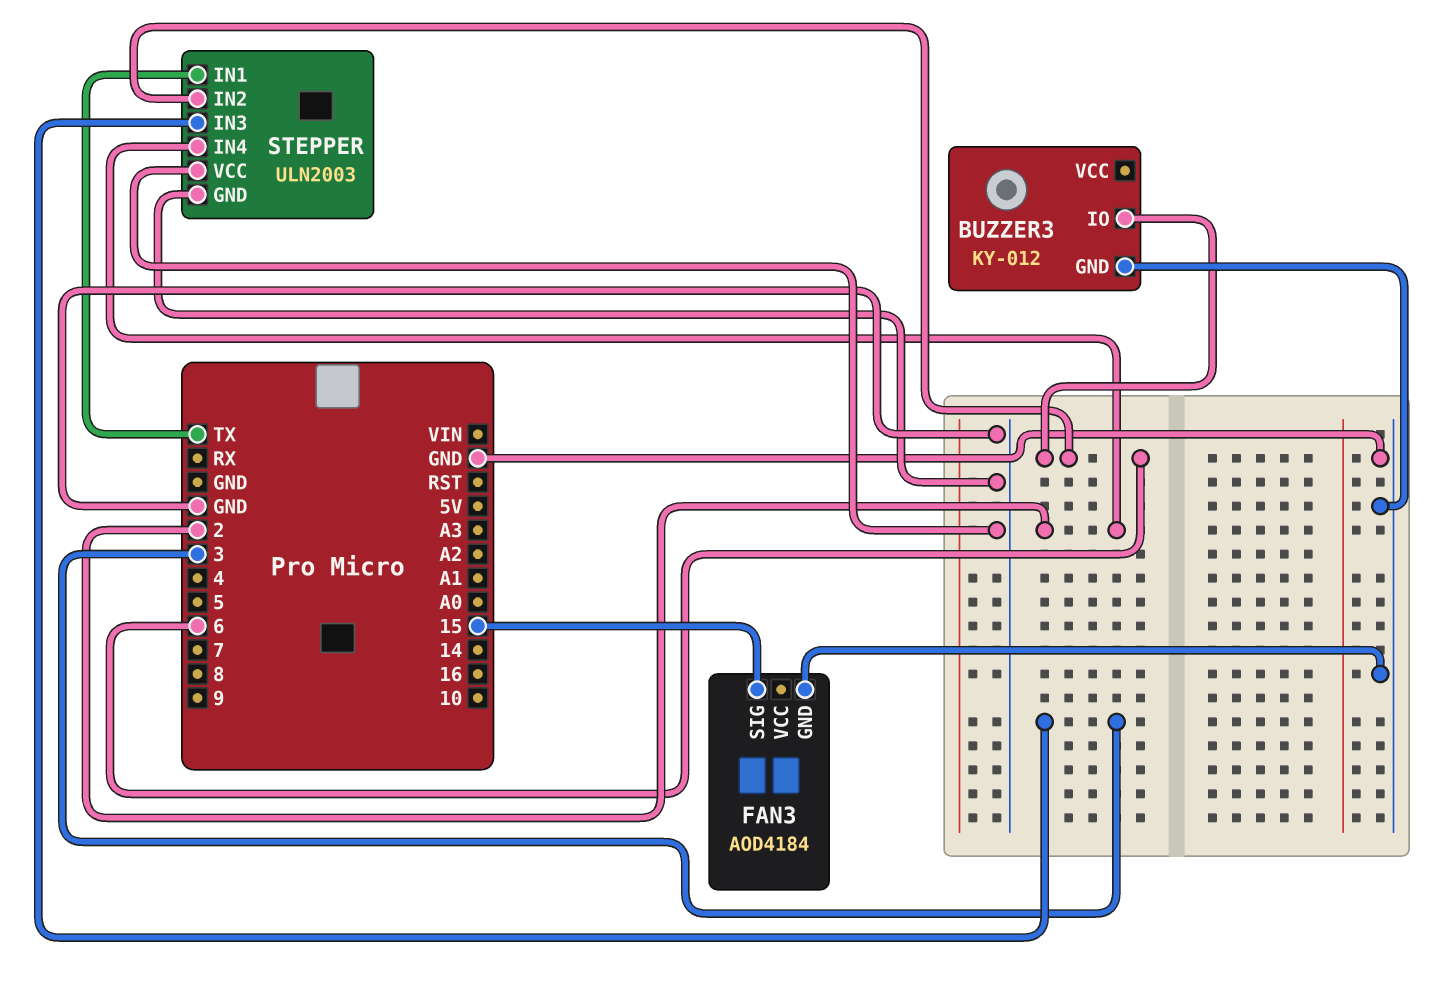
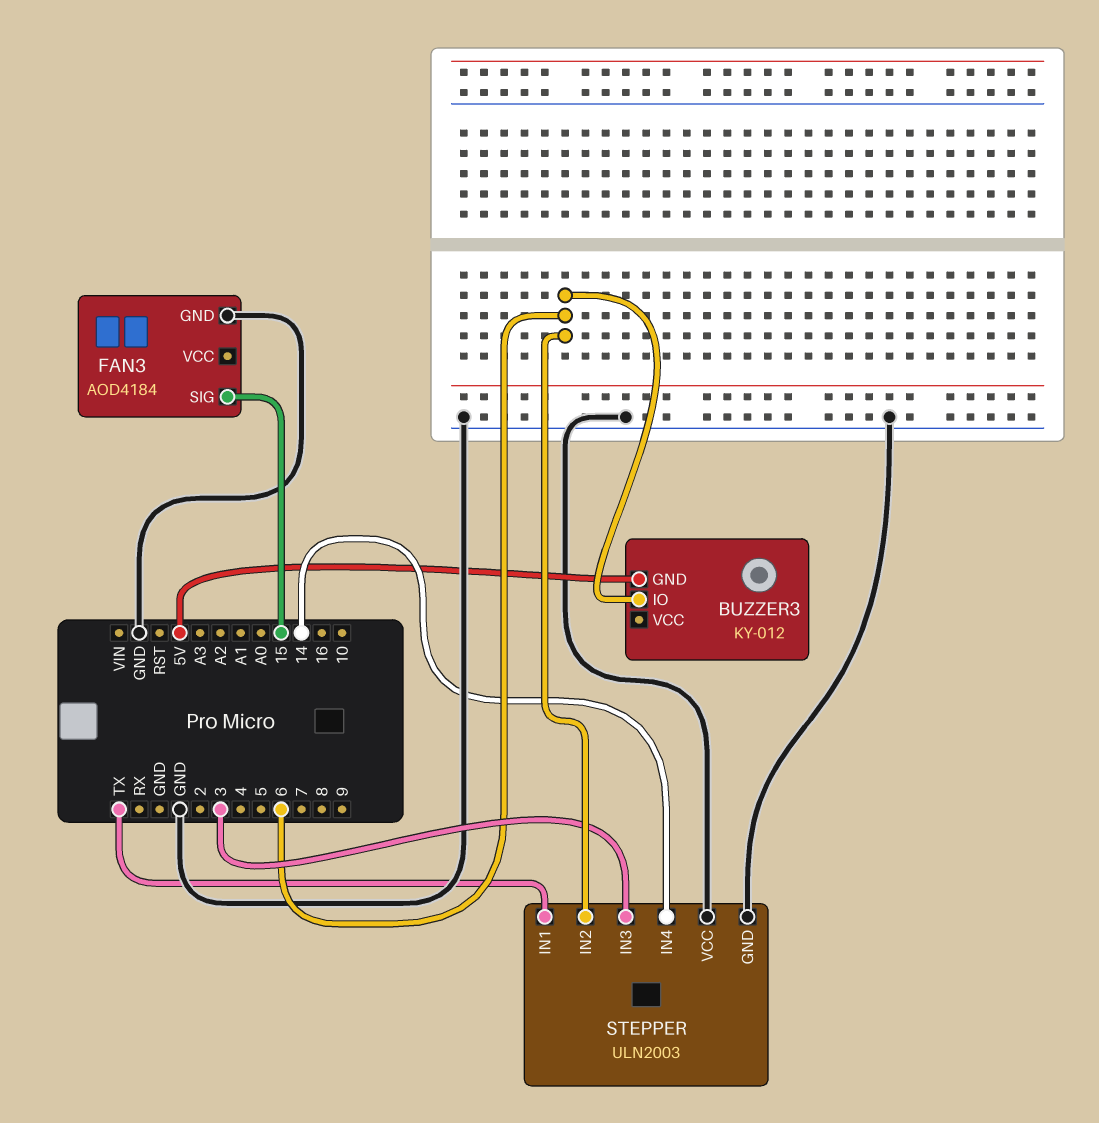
BUZZER3 pin GND: GND -> 5V
STEPPER pin IN4: 2 -> 14

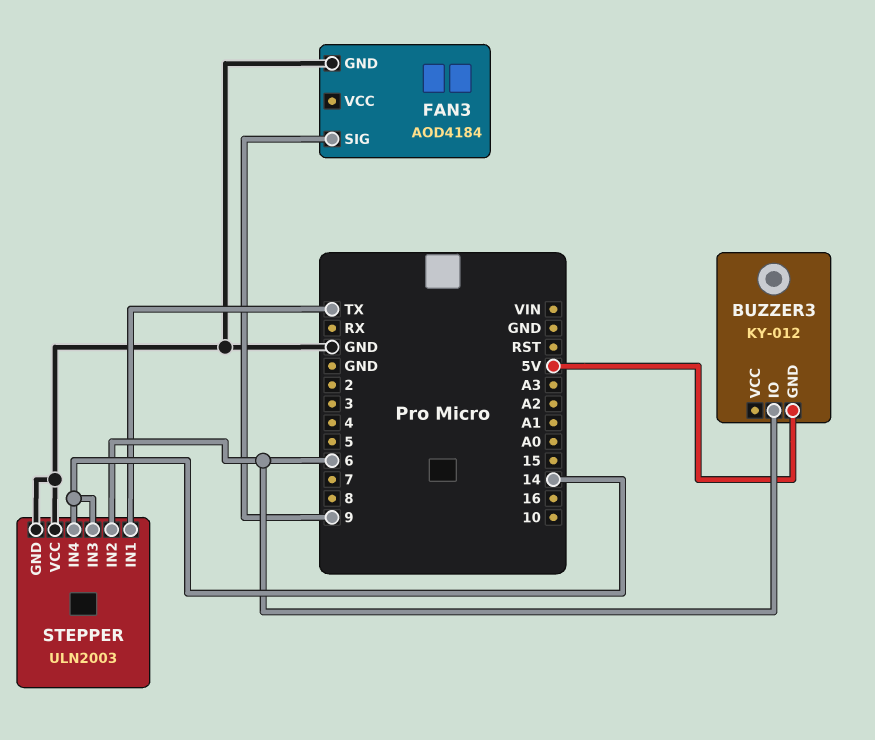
FAN3 pin SIG: 15 -> 9
STEPPER pin IN3: 3 -> 14

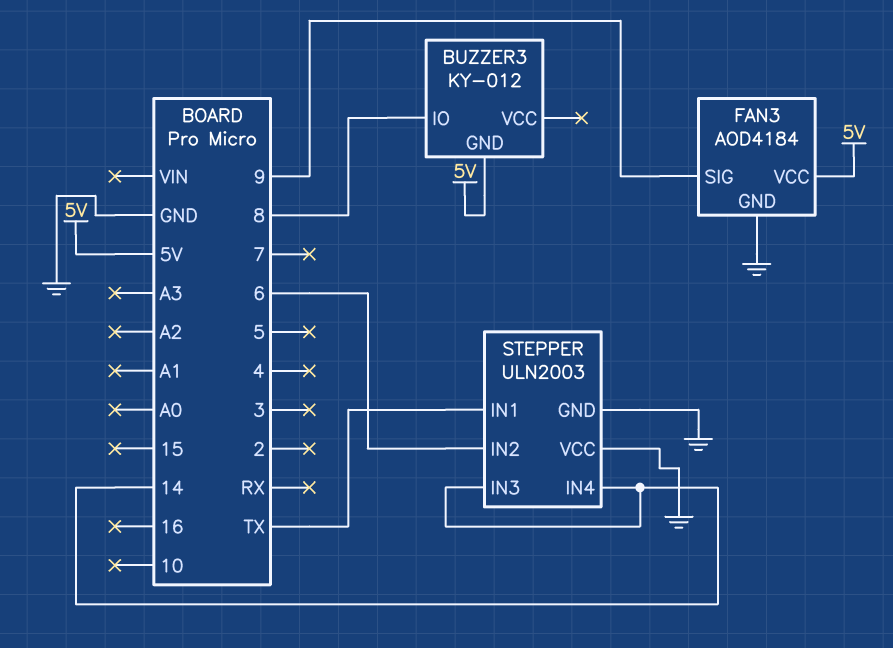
BUZZER3 pin IO: 6 -> 8
FAN3 pin VCC: none -> 5V

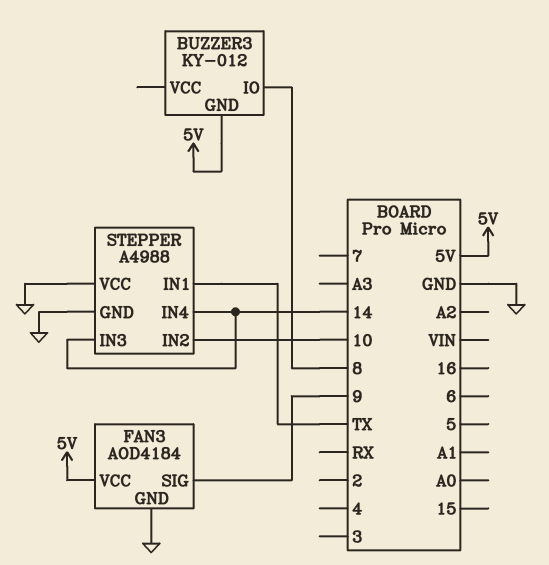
STEPPER: ULN2003 -> A4988
STEPPER pin IN2: 6 -> 10

